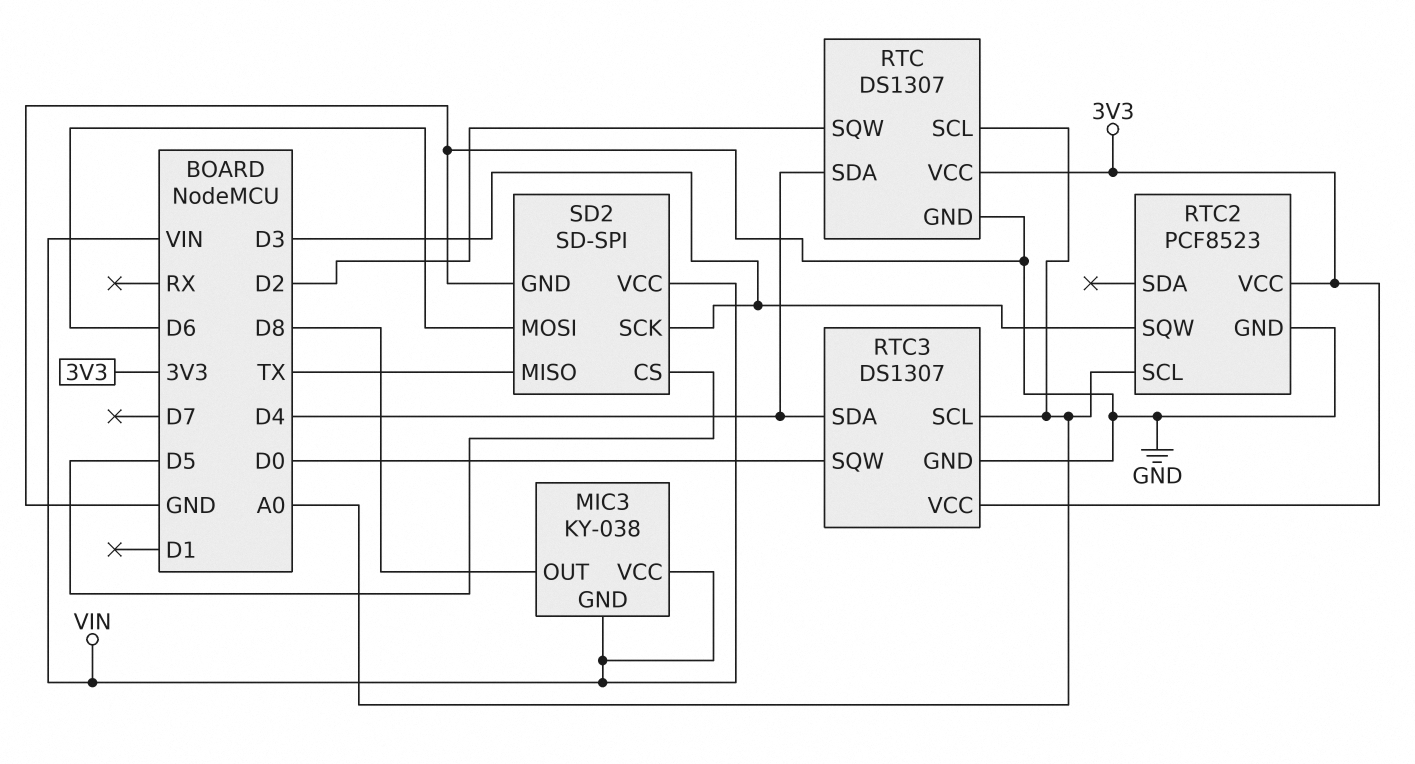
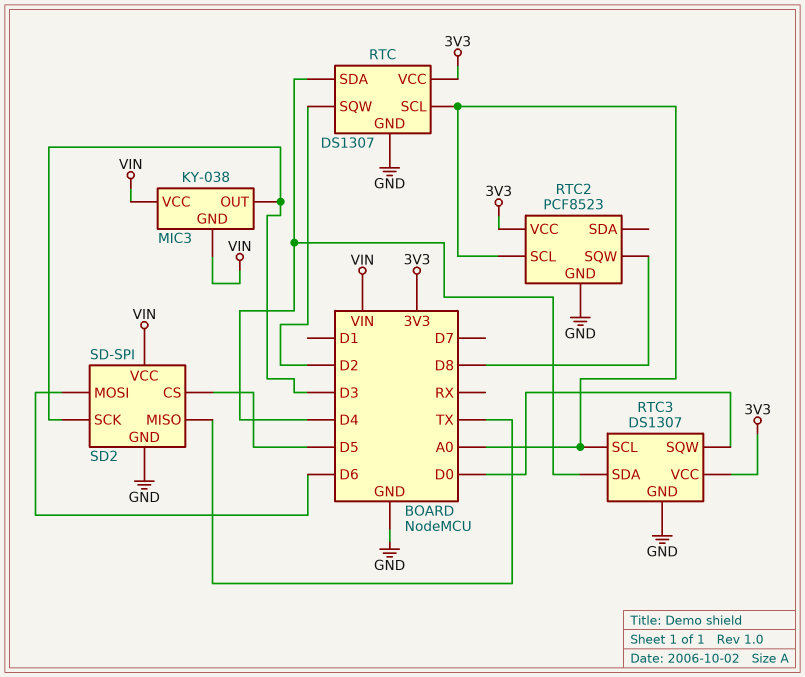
MIC3 pin OUT: D8 -> D3
RTC2 pin SQW: D3 -> D8

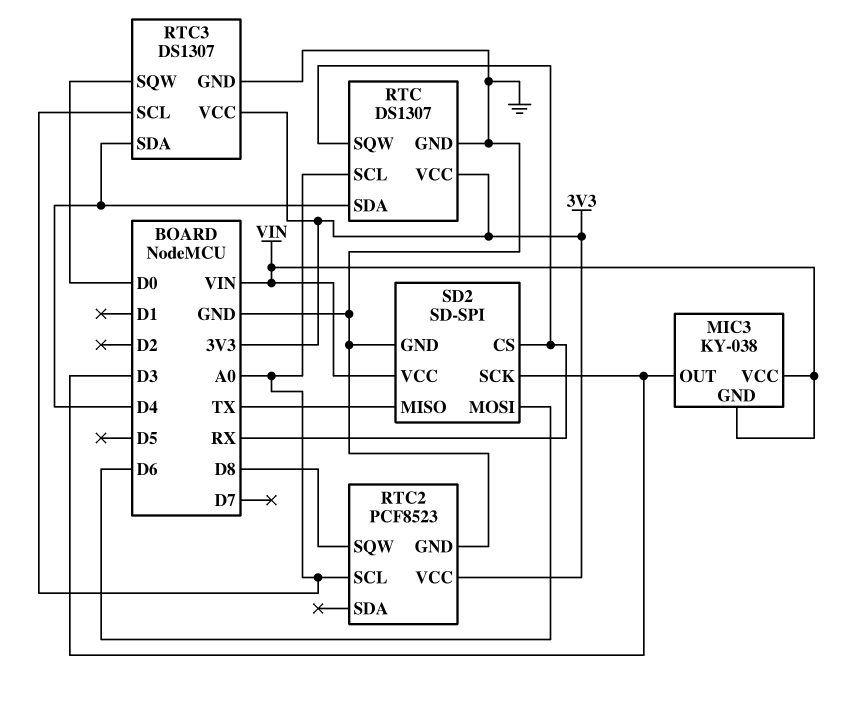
RTC pin SQW: D2 -> RX
SD2 pin CS: D5 -> RX

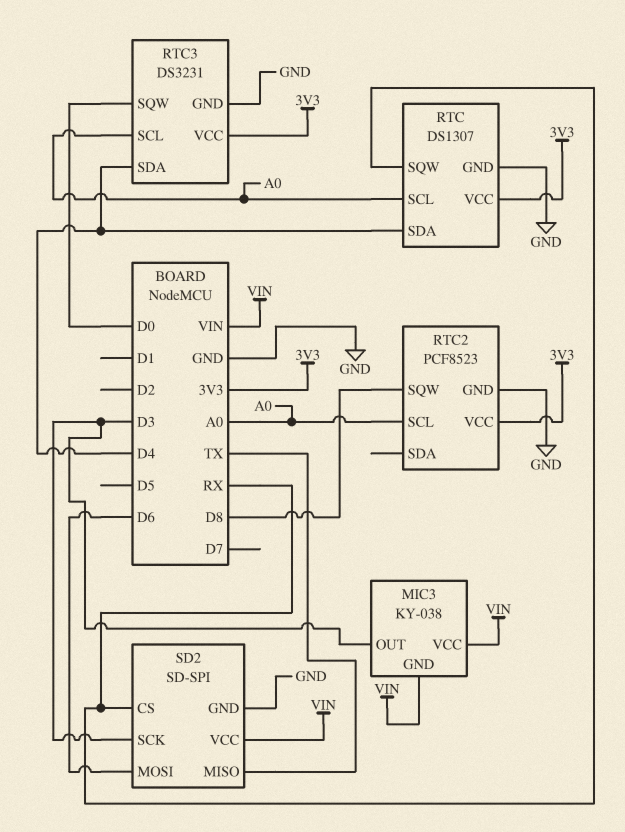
RTC3: DS1307 -> DS3231

